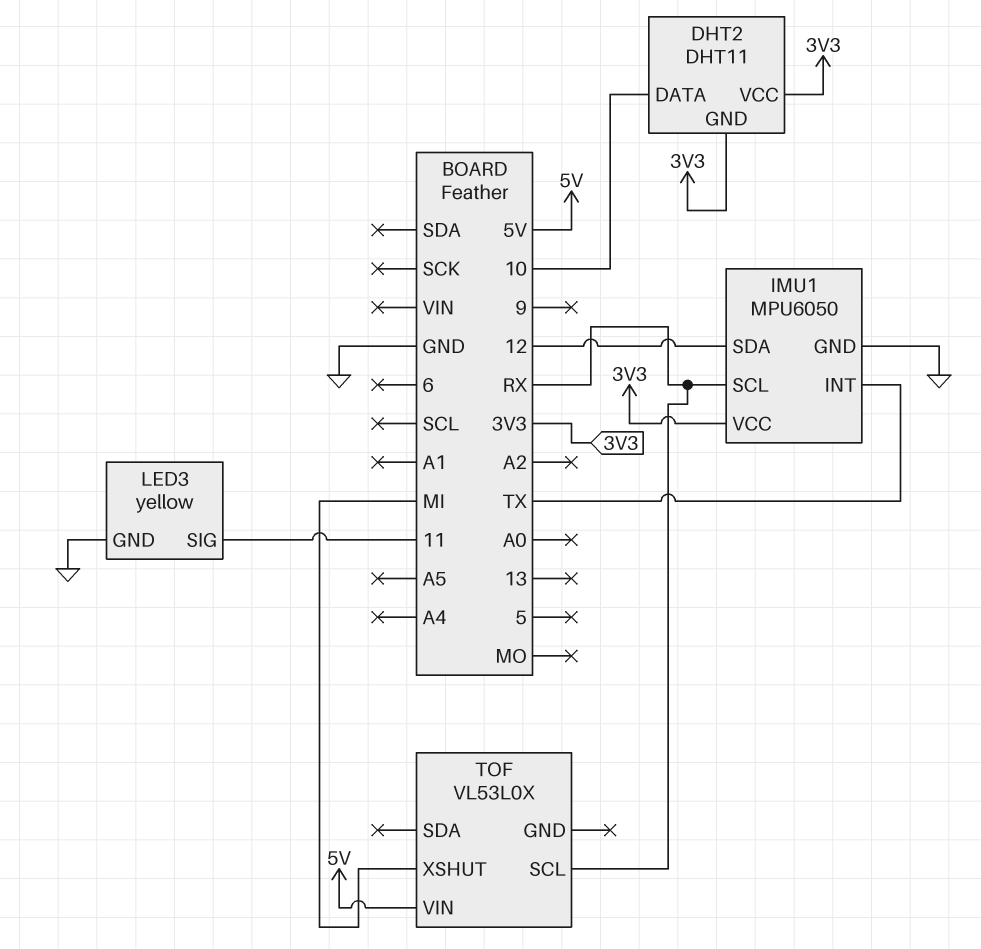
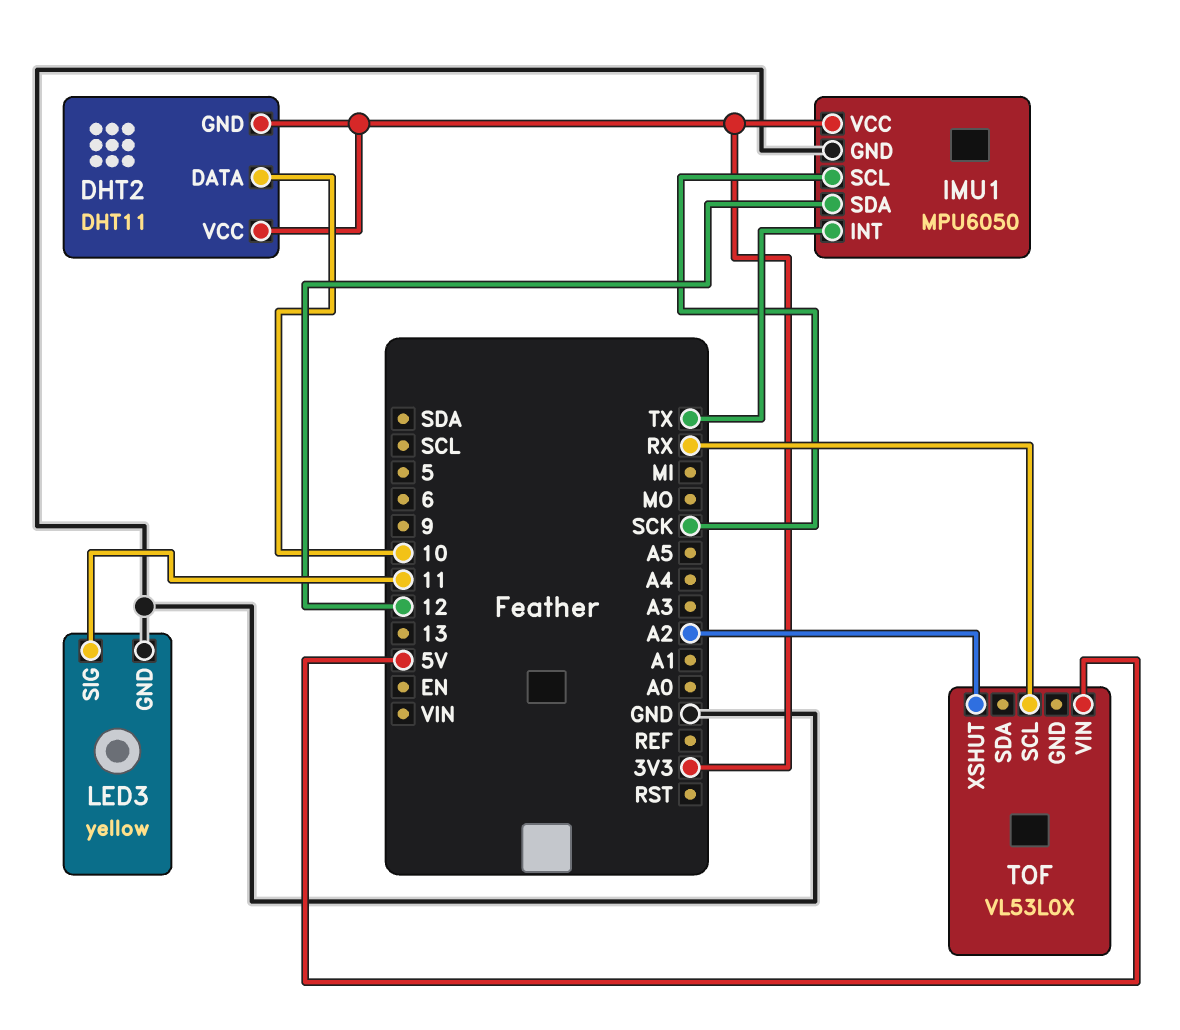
IMU1 pin SCL: RX -> SCK
TOF pin XSHUT: MI -> A2

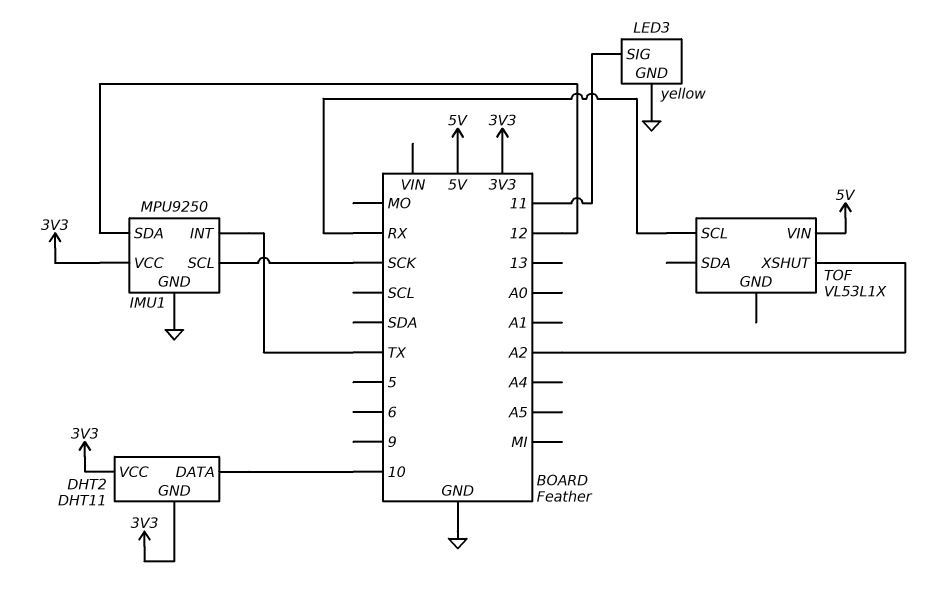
IMU1: MPU6050 -> MPU9250
TOF: VL53L0X -> VL53L1X

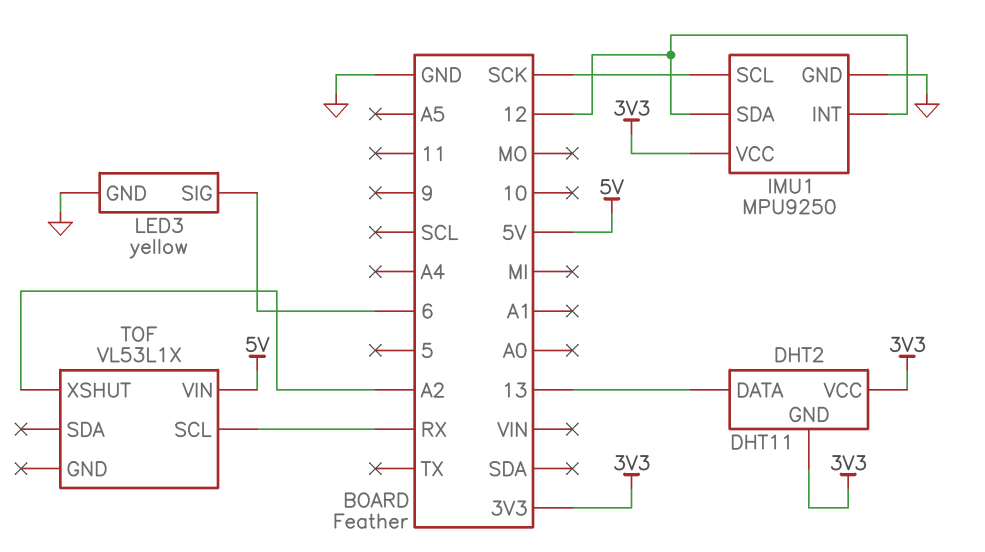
DHT2 pin DATA: 10 -> 13
IMU1 pin INT: TX -> 12
LED3 pin SIG: 11 -> 6

